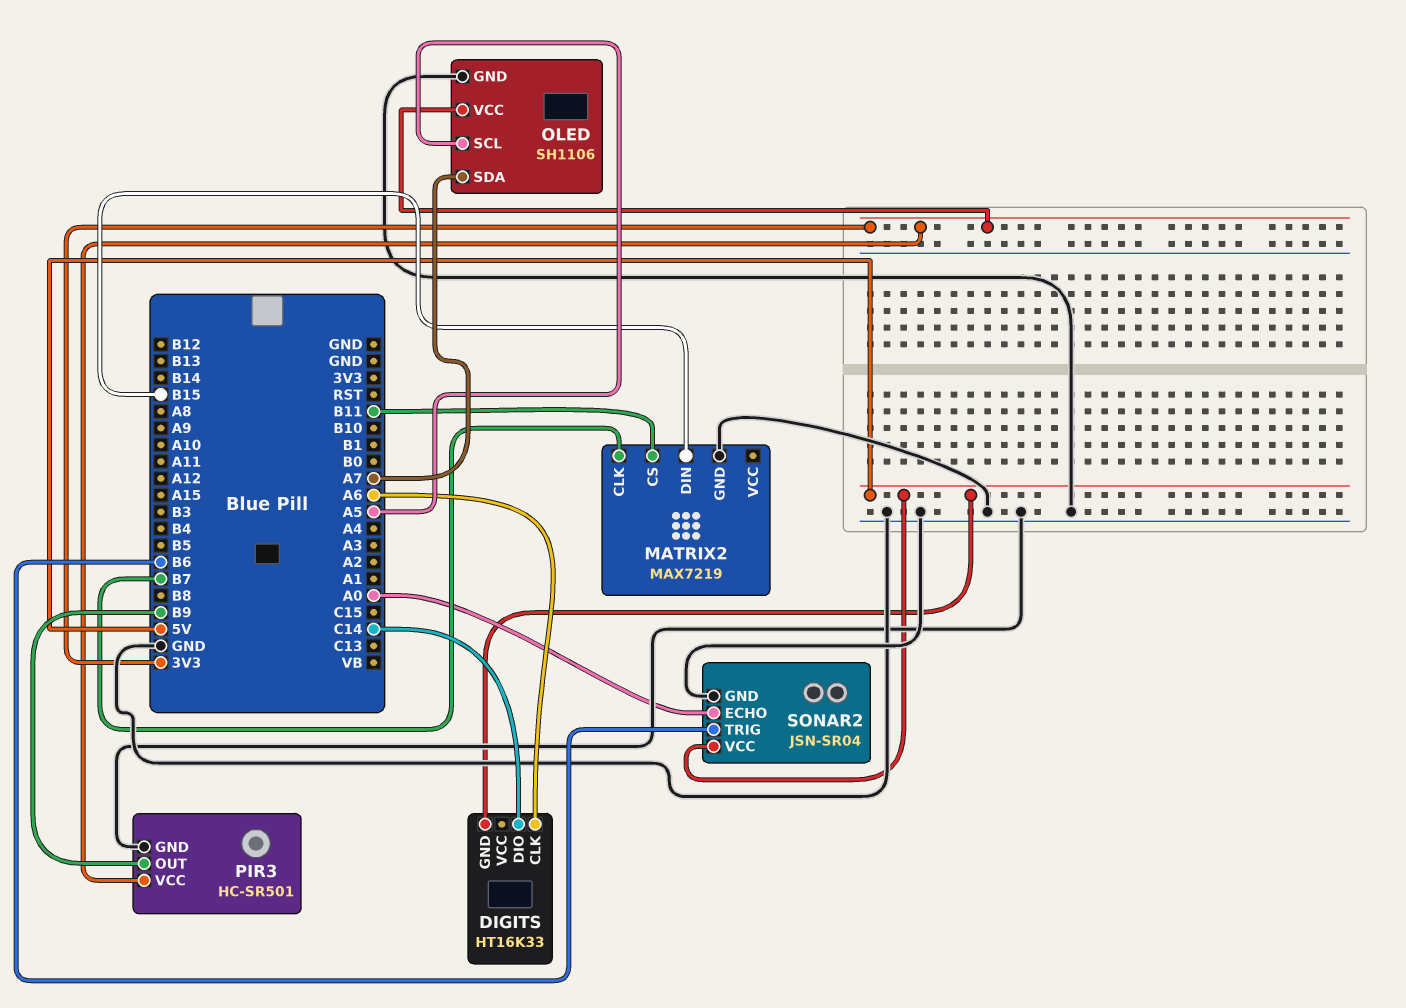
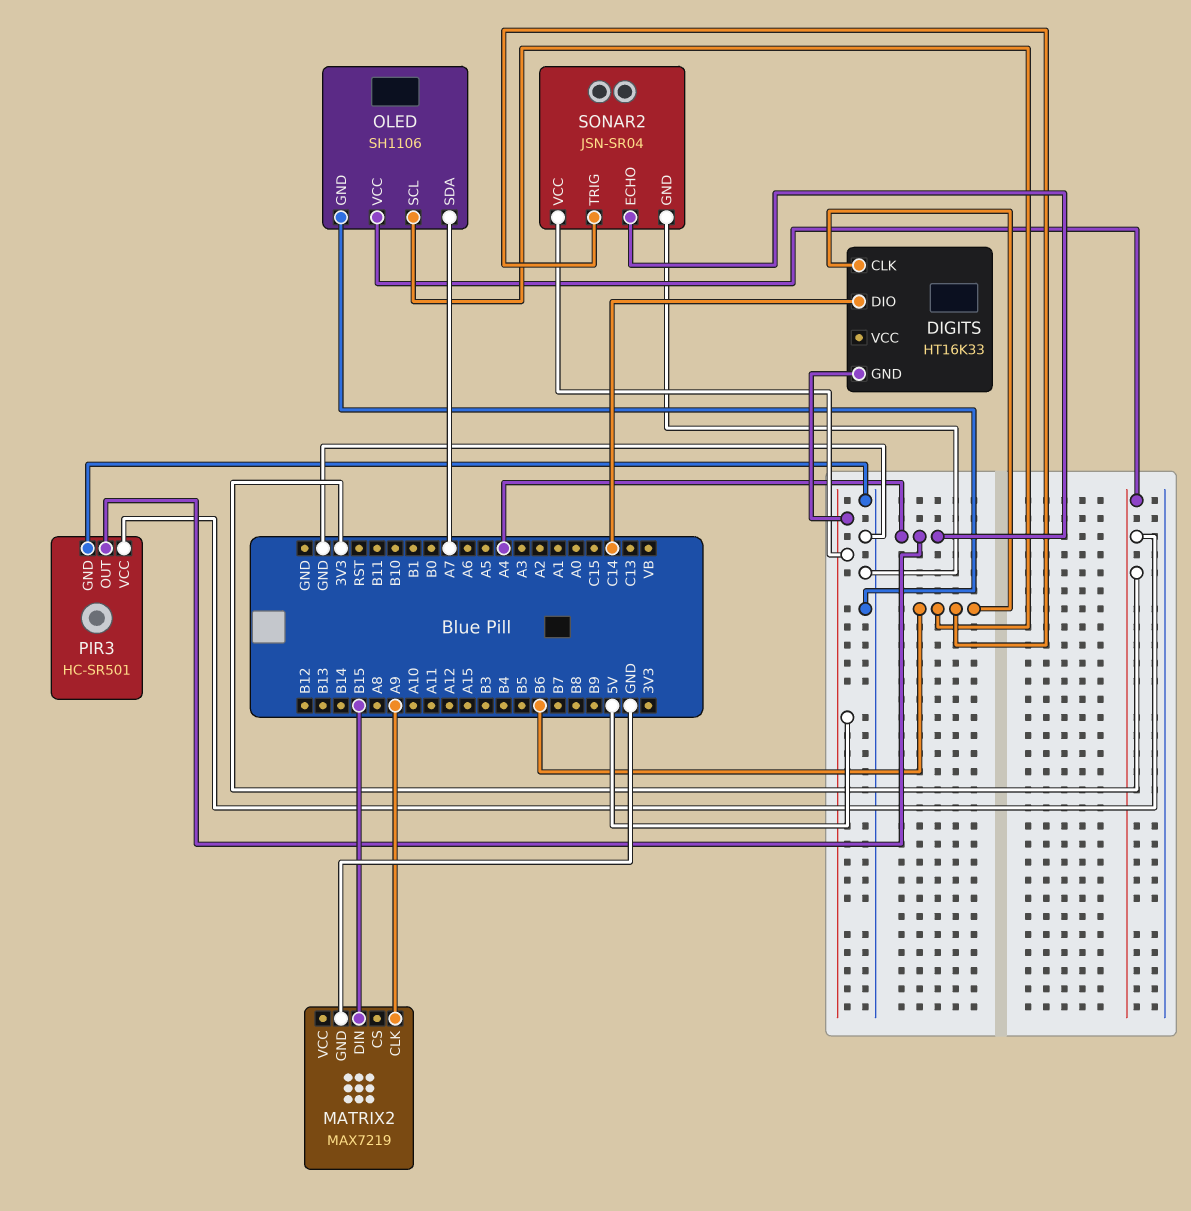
DIGITS pin CLK: A6 -> B6
MATRIX2 pin CLK: B7 -> A9
MATRIX2 pin CS: B11 -> none
OLED pin SCL: A5 -> B6
PIR3 pin OUT: B9 -> A4
SONAR2 pin ECHO: A0 -> A4

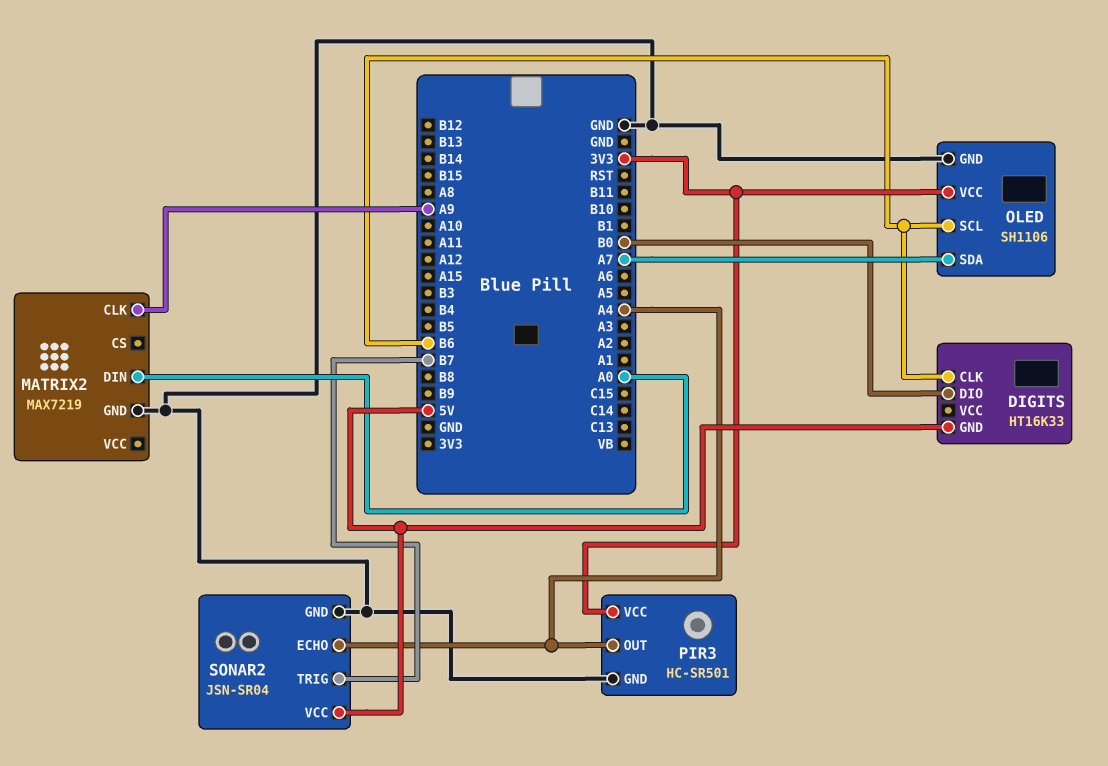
DIGITS pin DIO: C14 -> B0
MATRIX2 pin DIN: B15 -> A0
SONAR2 pin TRIG: B6 -> B7

